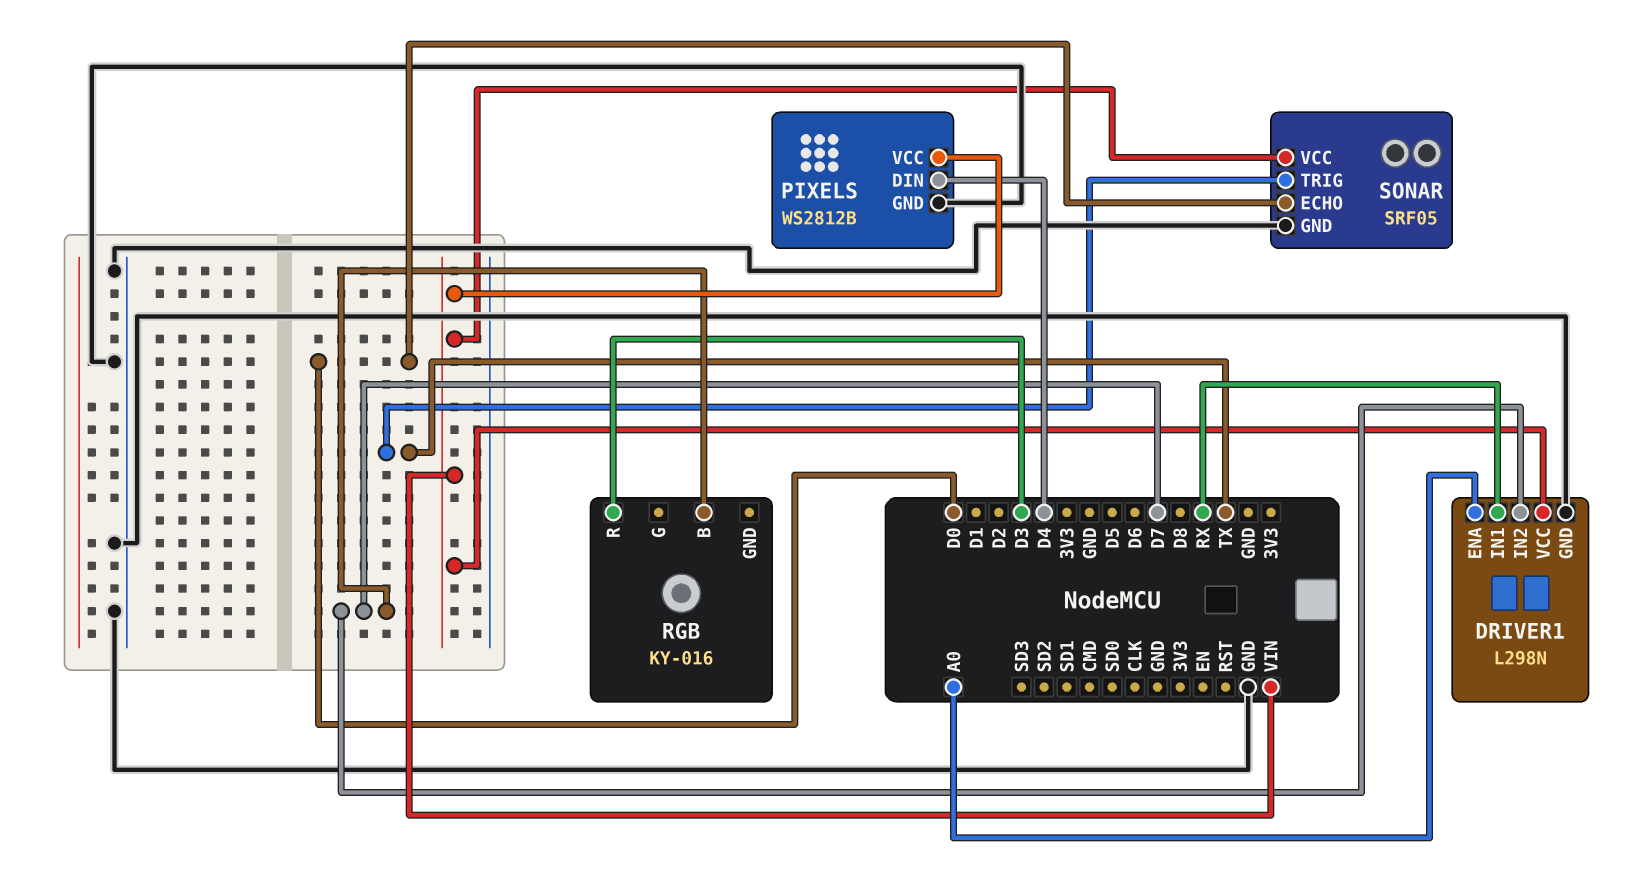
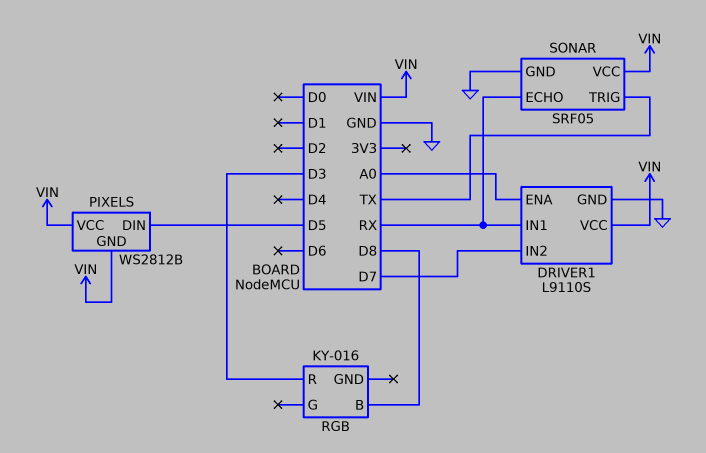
DRIVER1: L298N -> L9110S
PIXELS pin DIN: D4 -> D5
PIXELS pin GND: GND -> VIN
RGB pin B: D7 -> D8
SONAR pin ECHO: D0 -> RX

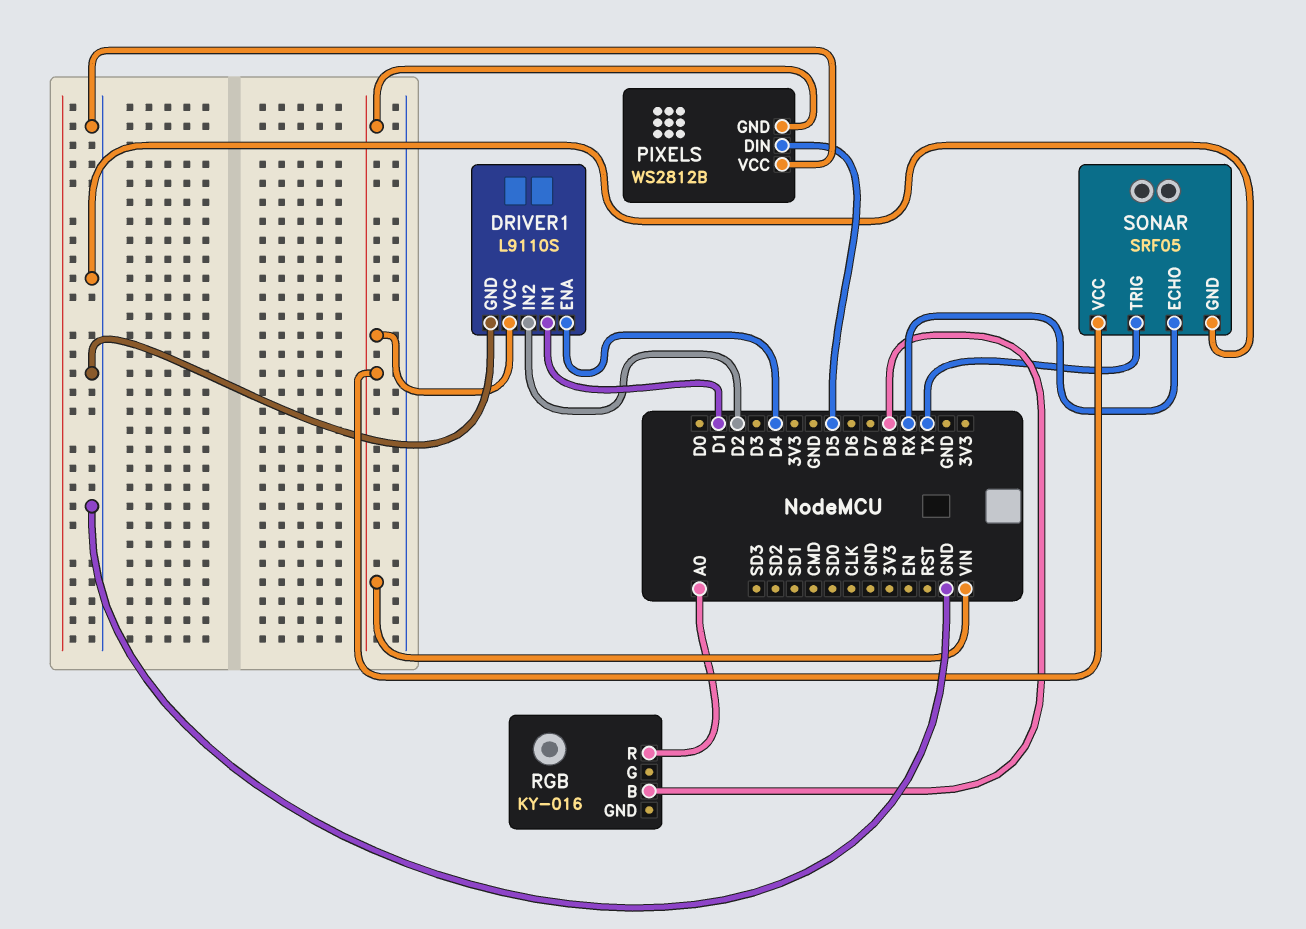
DRIVER1 pin ENA: A0 -> D4
DRIVER1 pin IN1: RX -> D1
DRIVER1 pin IN2: D7 -> D2
PIXELS pin VCC: VIN -> GND
RGB pin R: D3 -> A0

